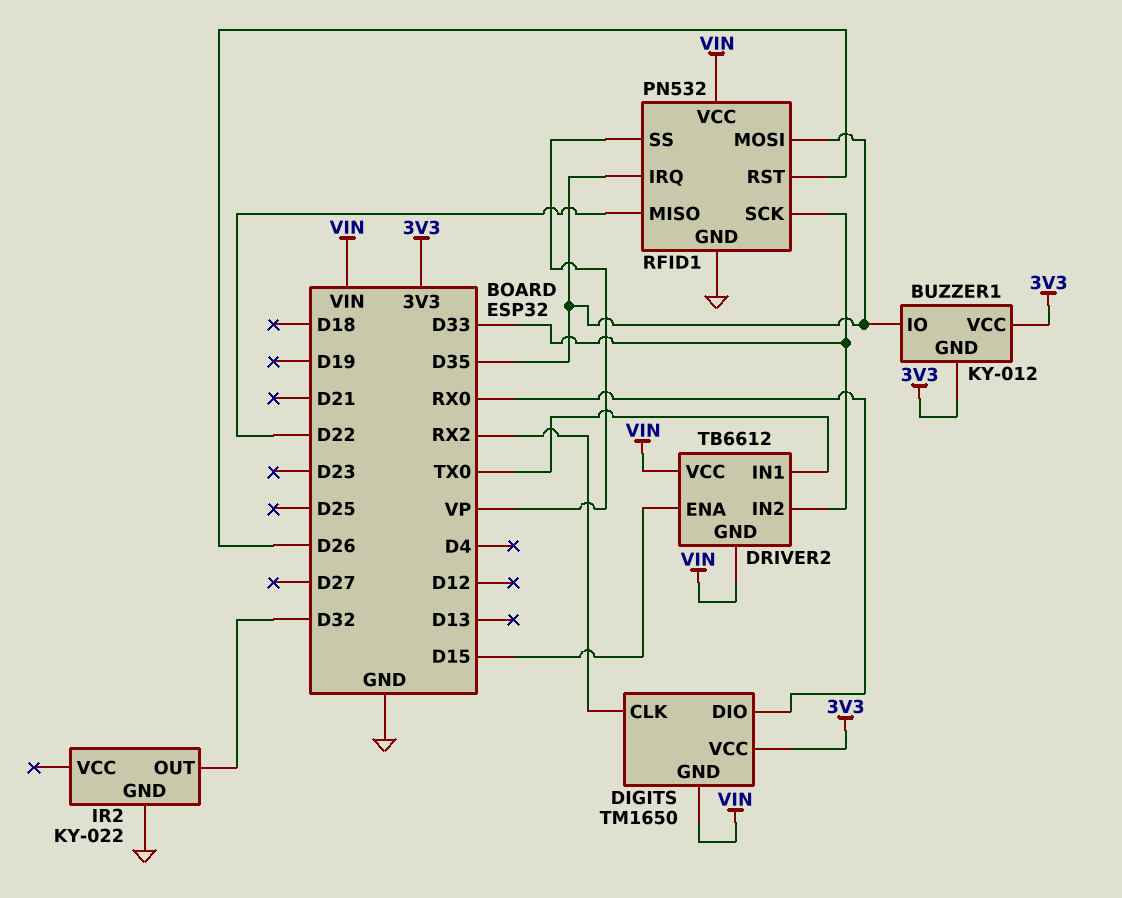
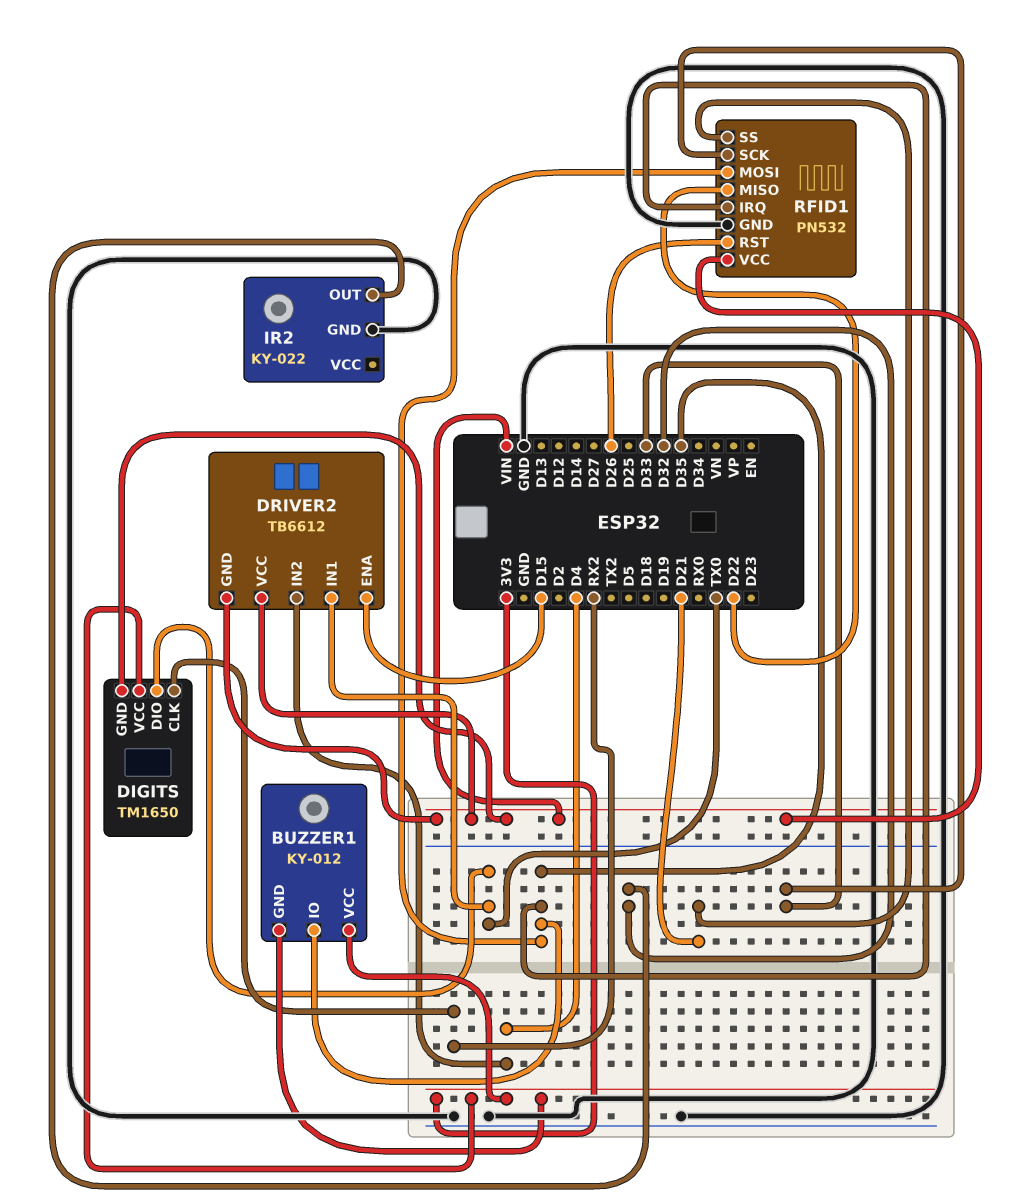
DIGITS pin DIO: RX0 -> TX0
DRIVER2 pin IN2: D33 -> D4
RFID1 pin SS: VP -> D21

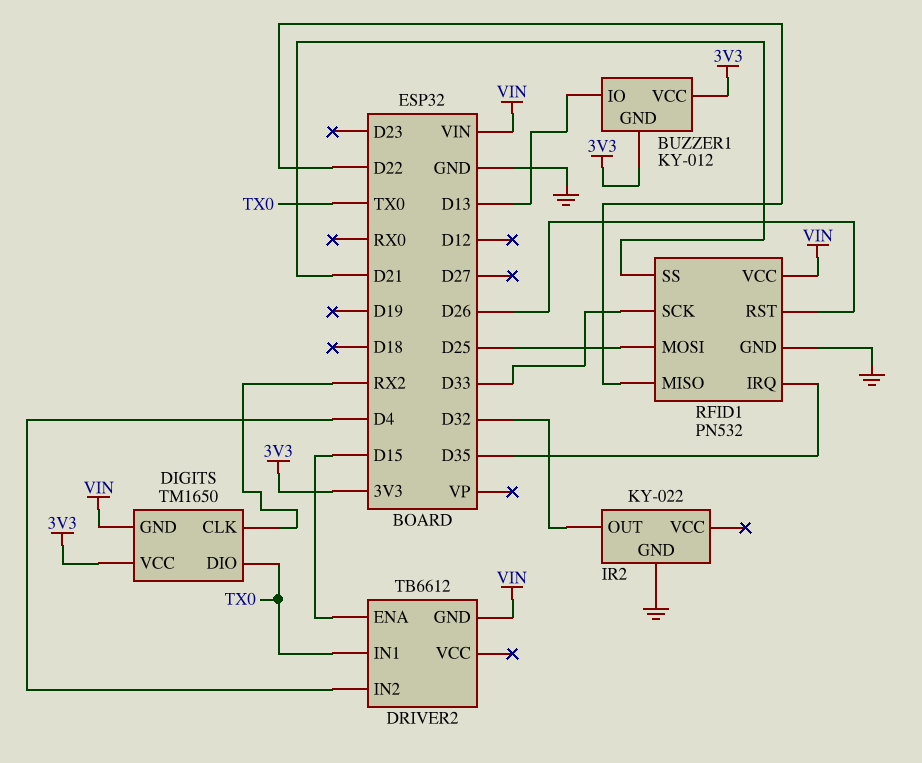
BUZZER1 pin IO: D35 -> D13
DRIVER2 pin VCC: VIN -> none
RFID1 pin MOSI: D35 -> D25

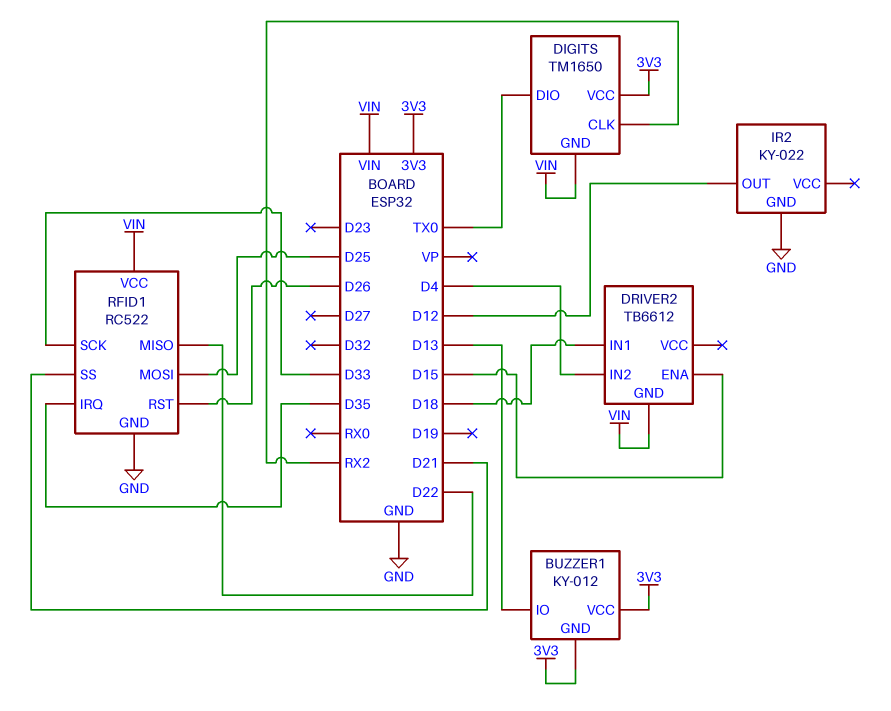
DRIVER2 pin IN1: TX0 -> D18
IR2 pin OUT: D32 -> D12
RFID1: PN532 -> RC522

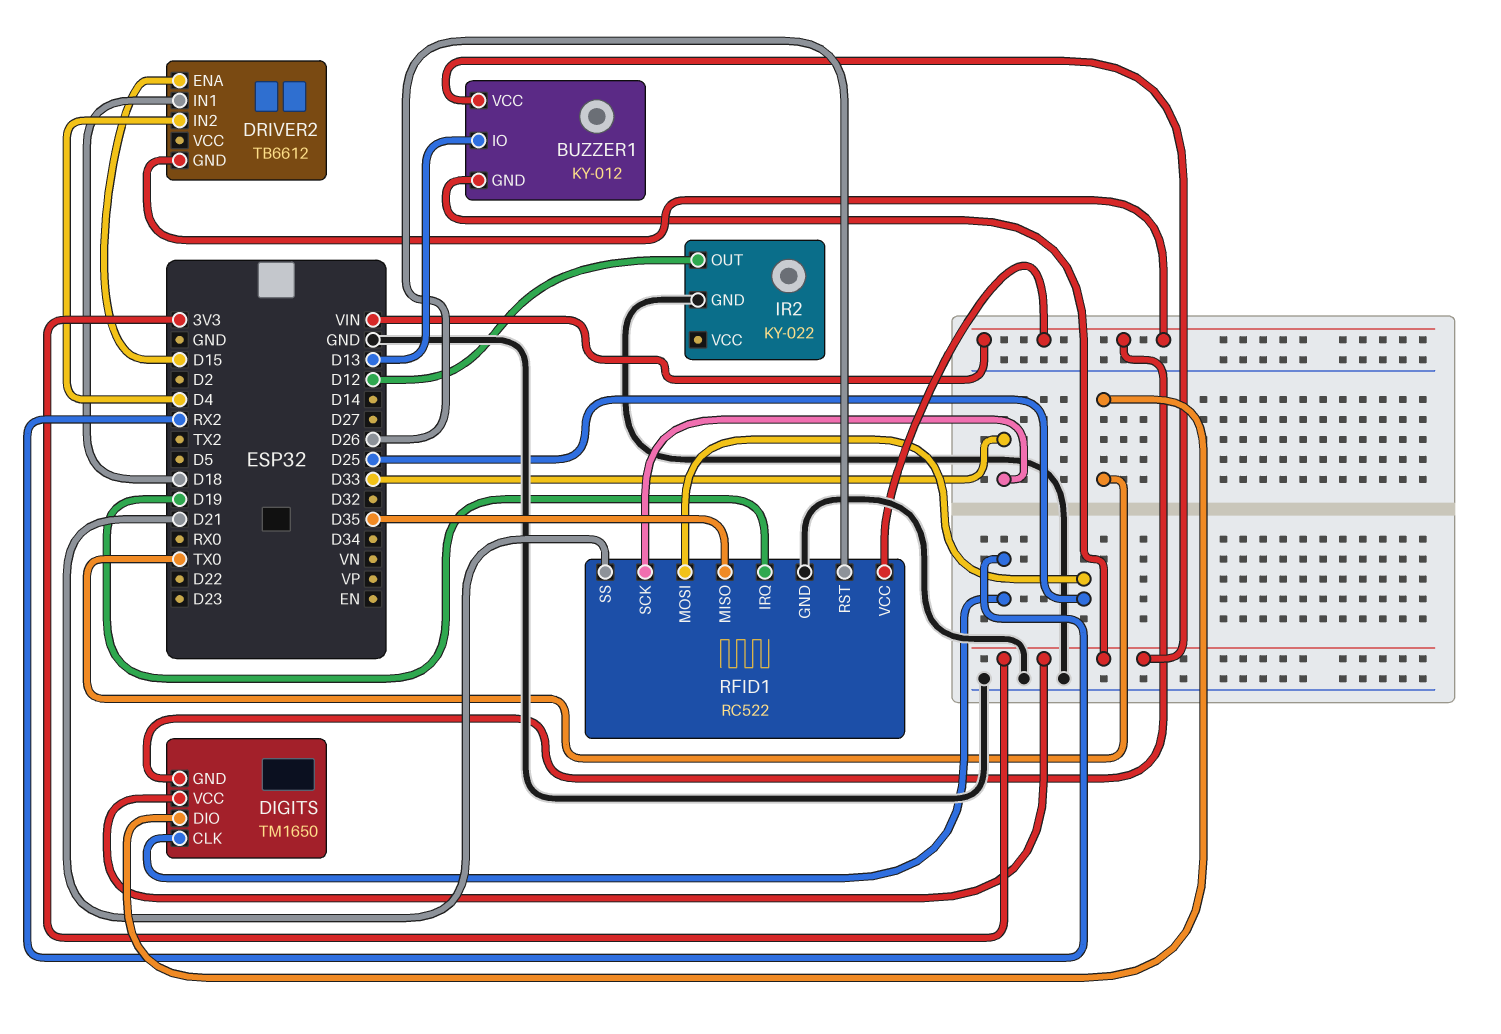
RFID1 pin IRQ: D35 -> D19
RFID1 pin MISO: D22 -> D35

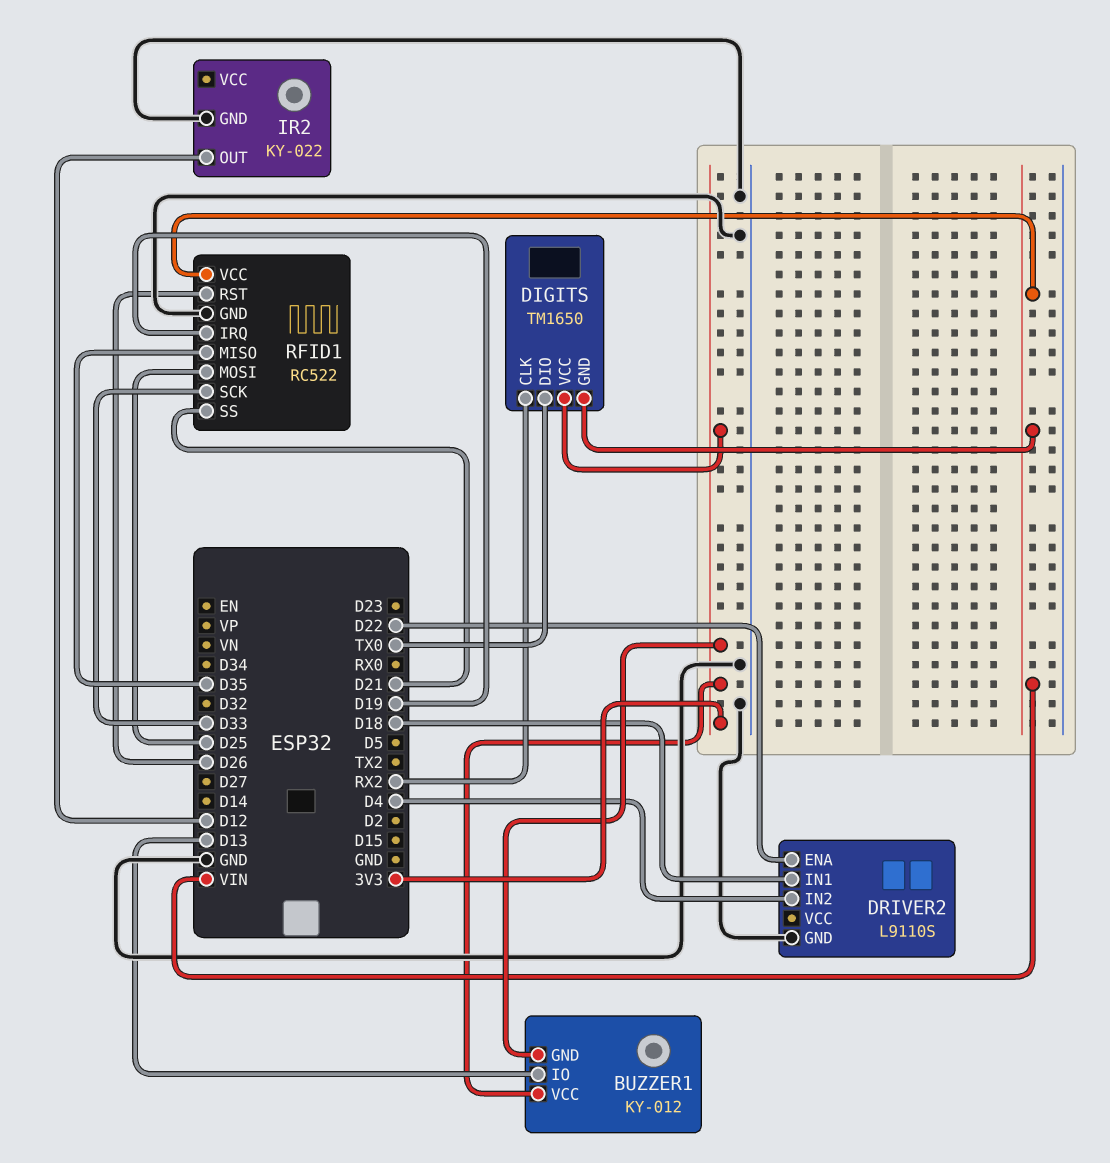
DRIVER2: TB6612 -> L9110S
DRIVER2 pin ENA: D15 -> D22
DRIVER2 pin GND: VIN -> GND

